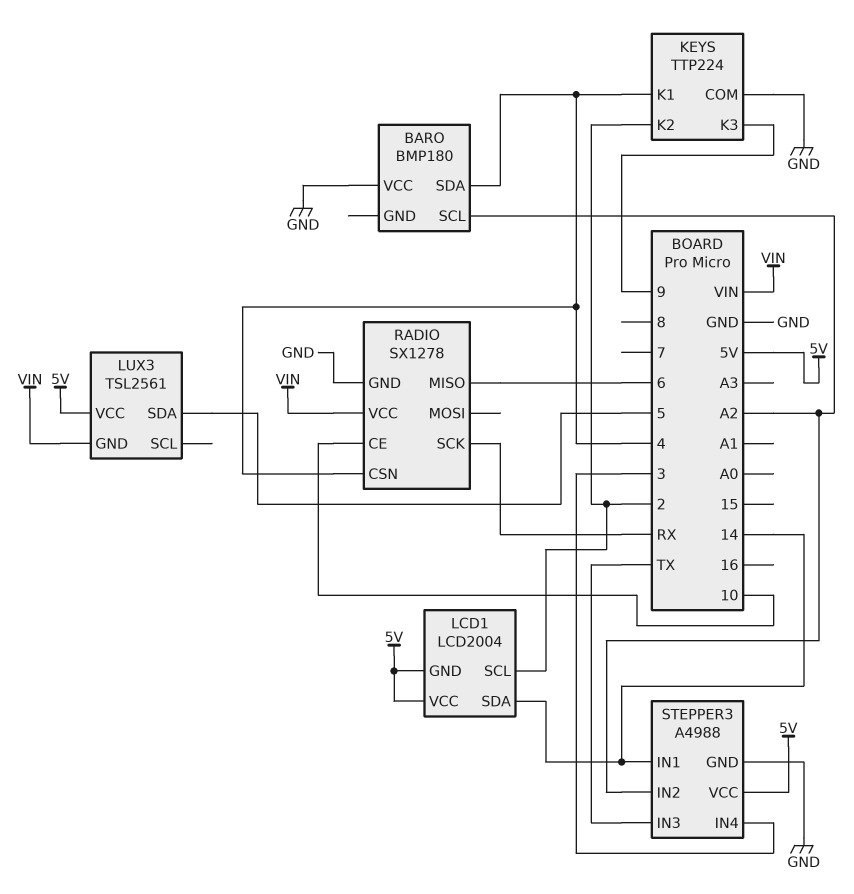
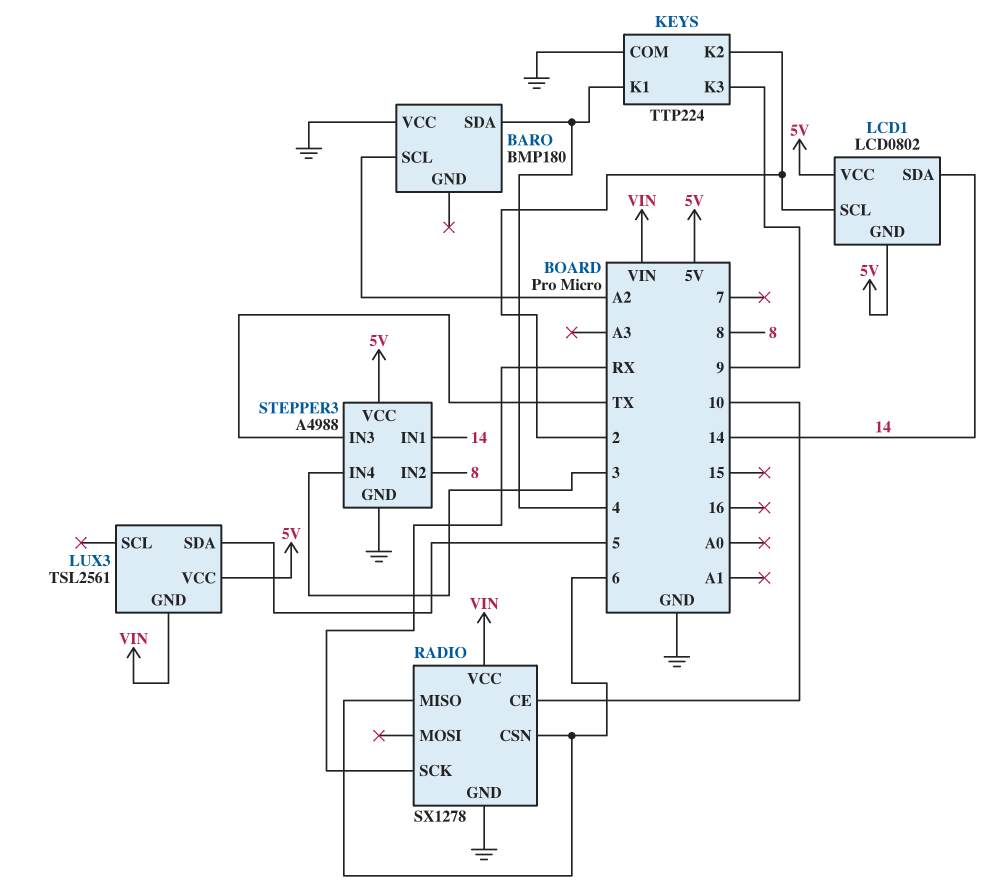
LCD1: LCD2004 -> LCD0802
RADIO pin CSN: 4 -> 6
STEPPER3 pin IN2: A2 -> 8

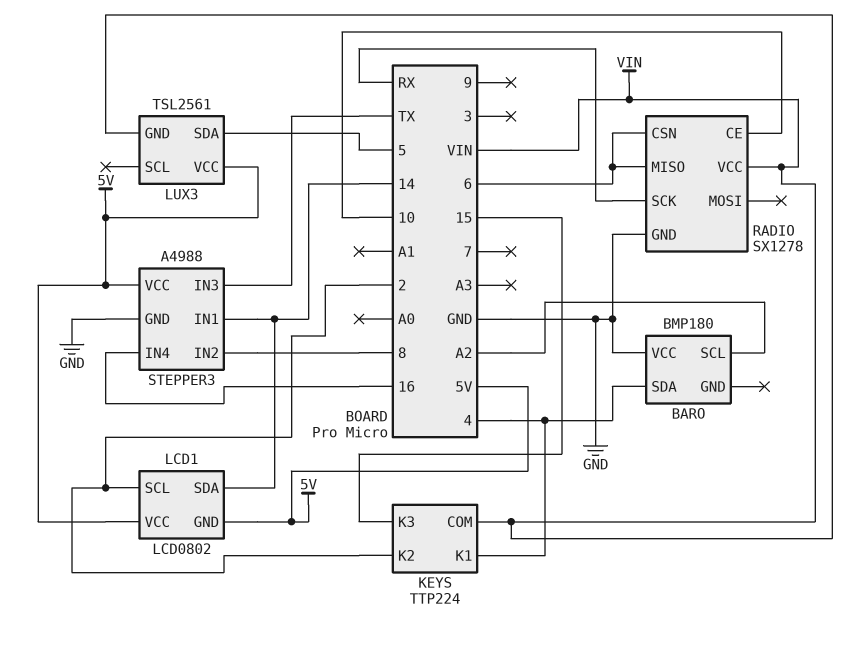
KEYS pin COM: GND -> VIN
KEYS pin K3: 9 -> 15
STEPPER3 pin IN4: 3 -> 16

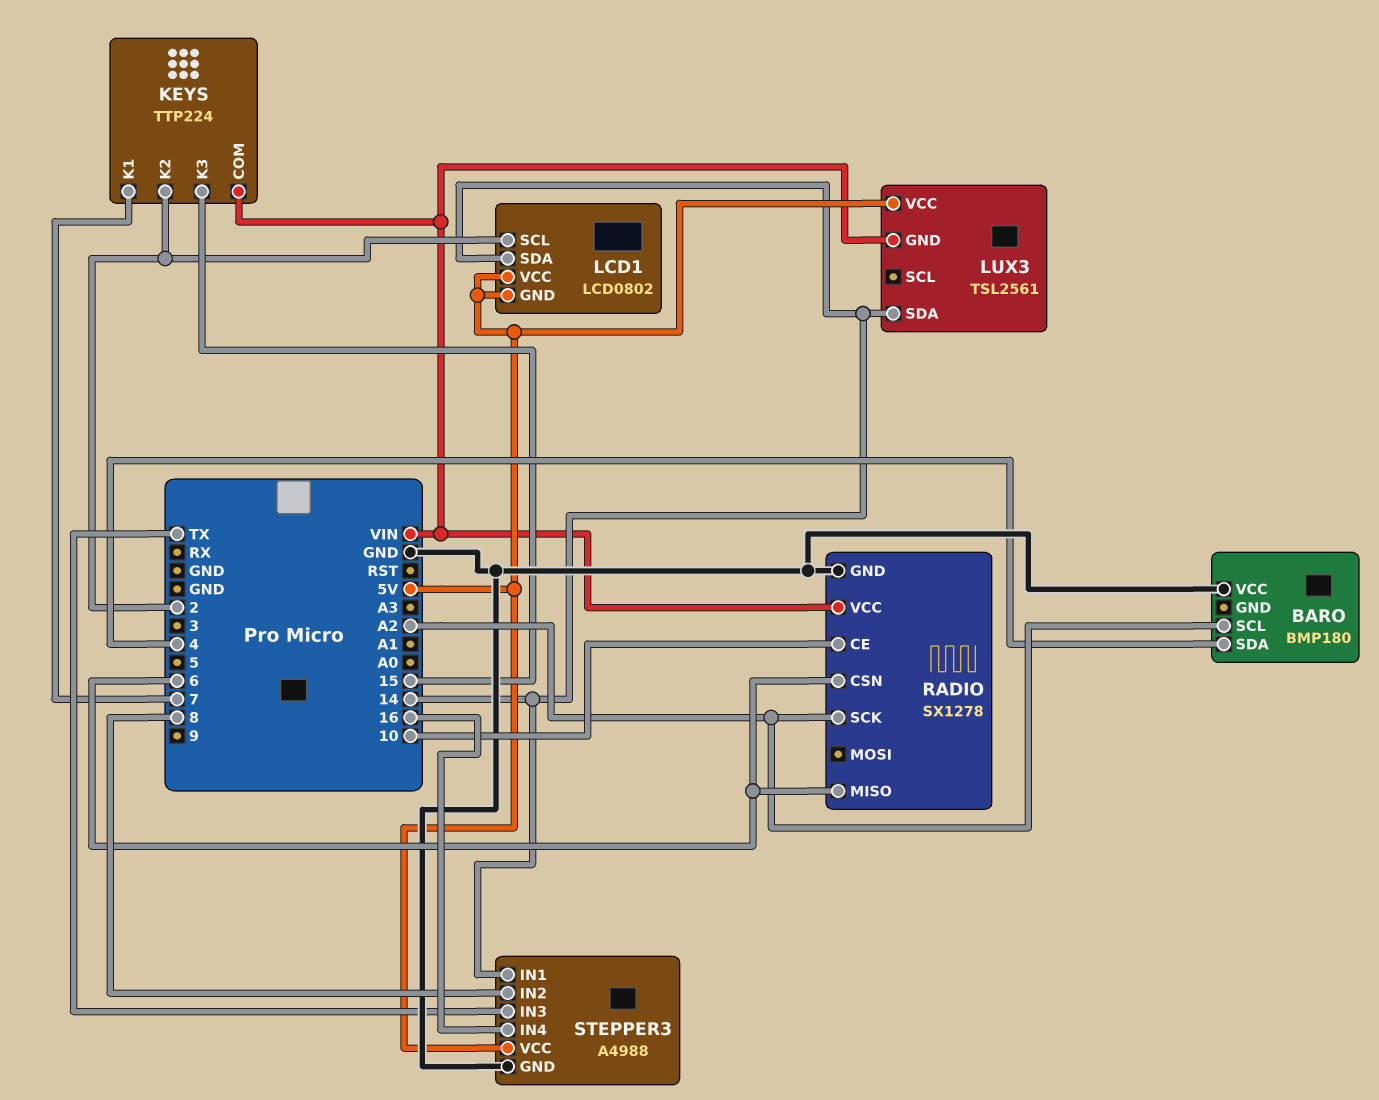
KEYS pin K1: 4 -> 7
LUX3 pin SDA: 5 -> 14
RADIO pin SCK: RX -> A2

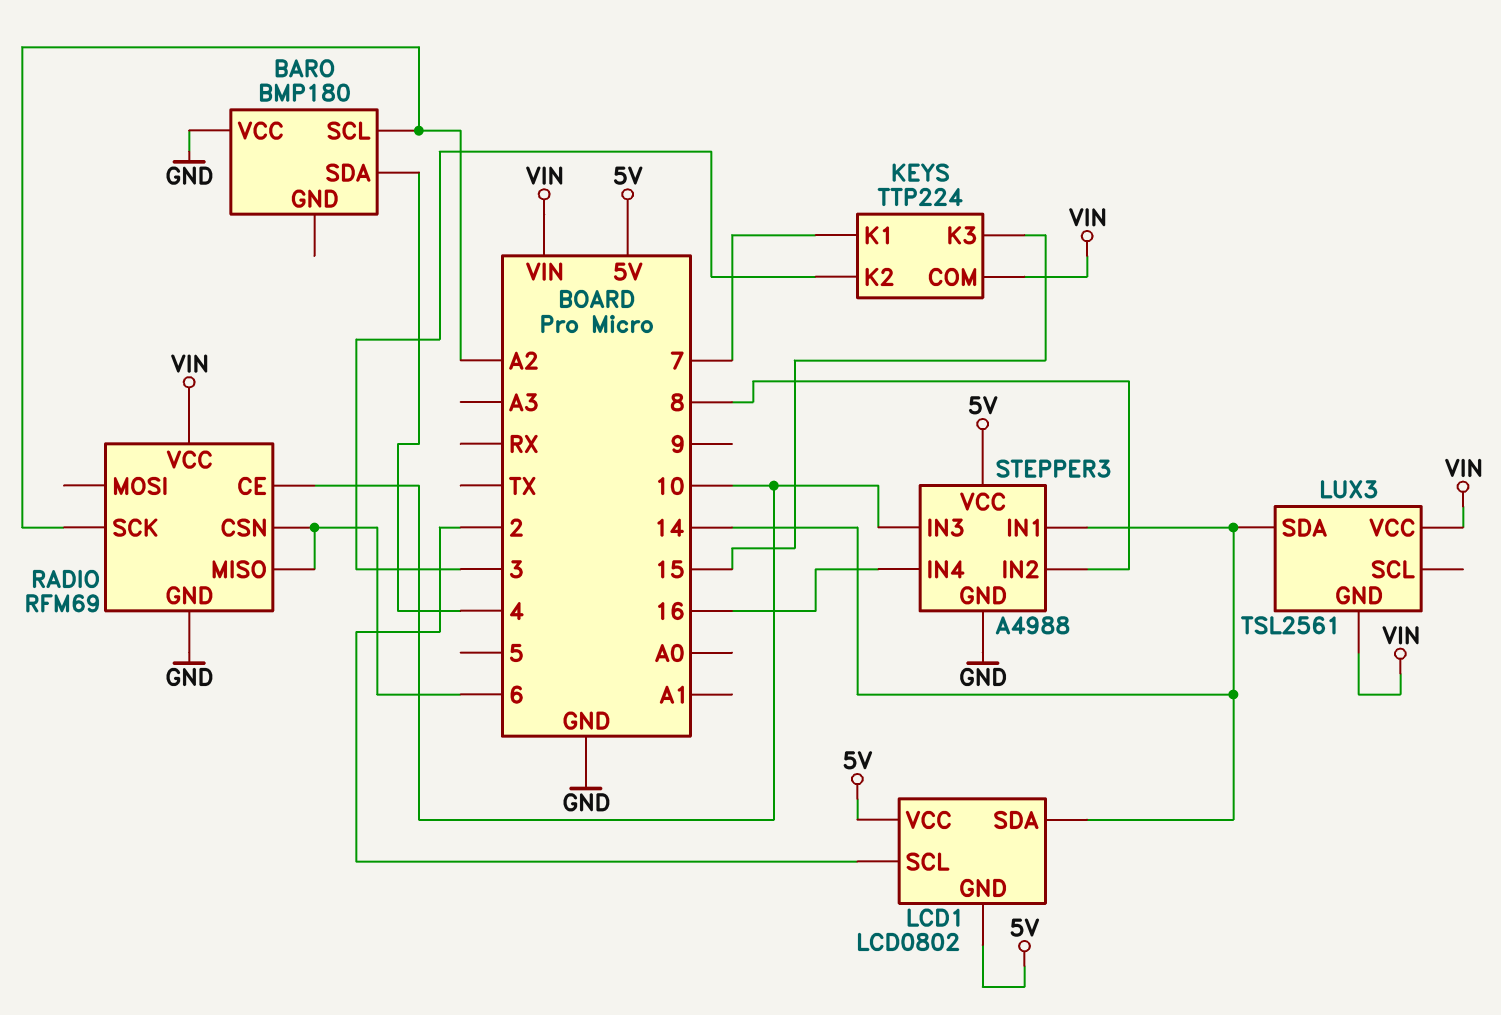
KEYS pin K2: 2 -> 3
LUX3 pin VCC: 5V -> VIN
RADIO: SX1278 -> RFM69
STEPPER3 pin IN3: TX -> 10

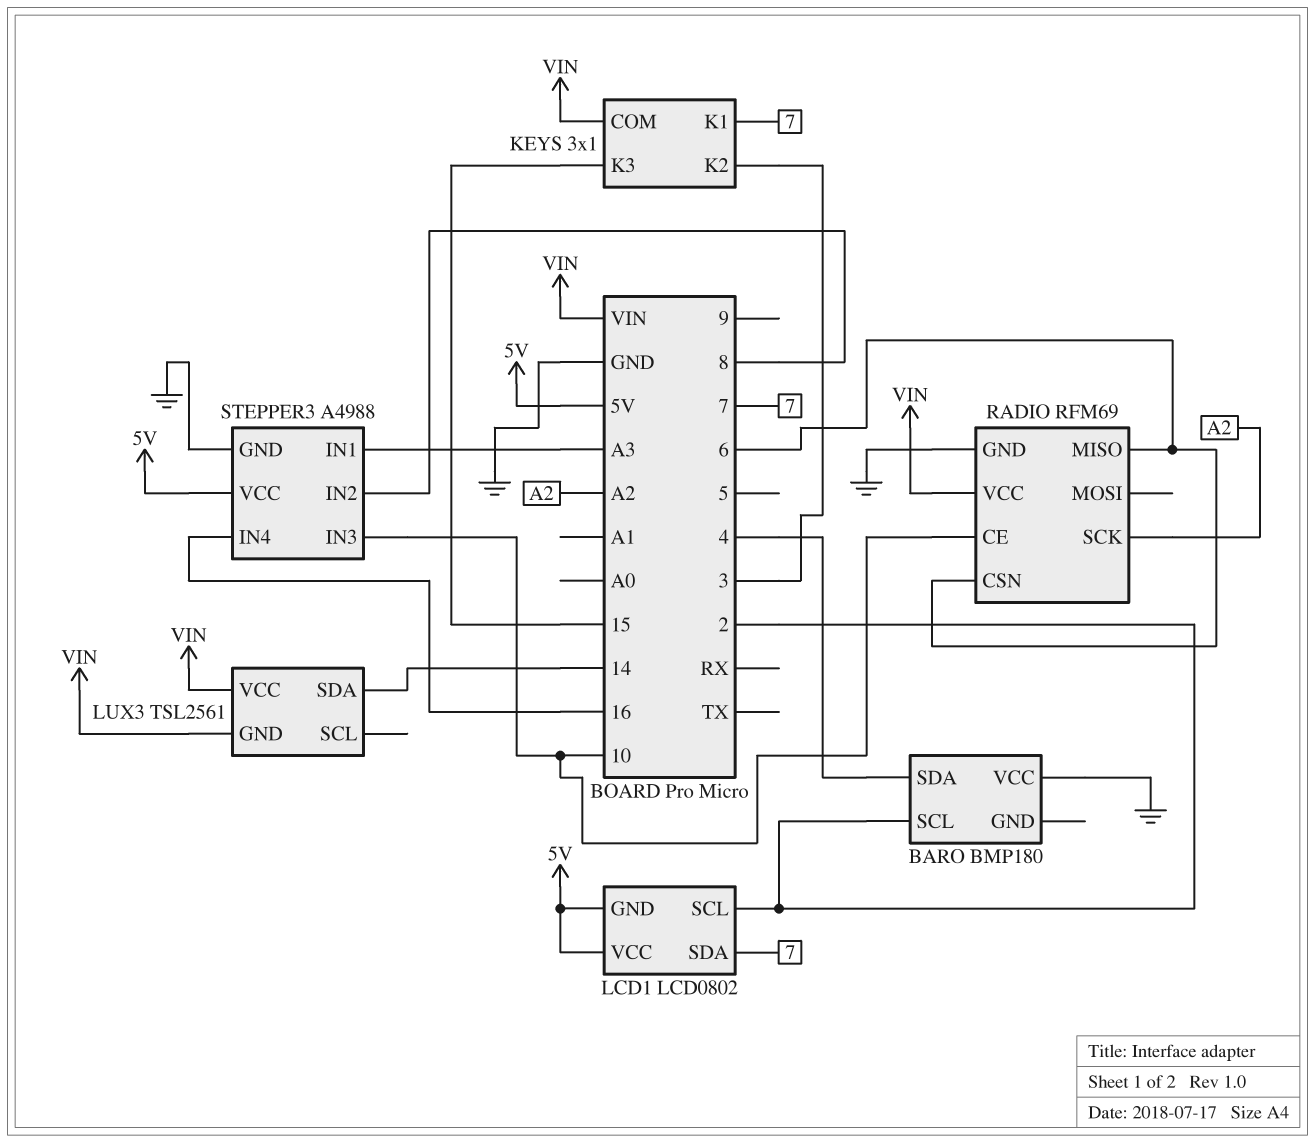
BARO pin SCL: A2 -> 2
KEYS: TTP224 -> 3x1
LCD1 pin SDA: 14 -> 7
STEPPER3 pin IN1: 14 -> A3

